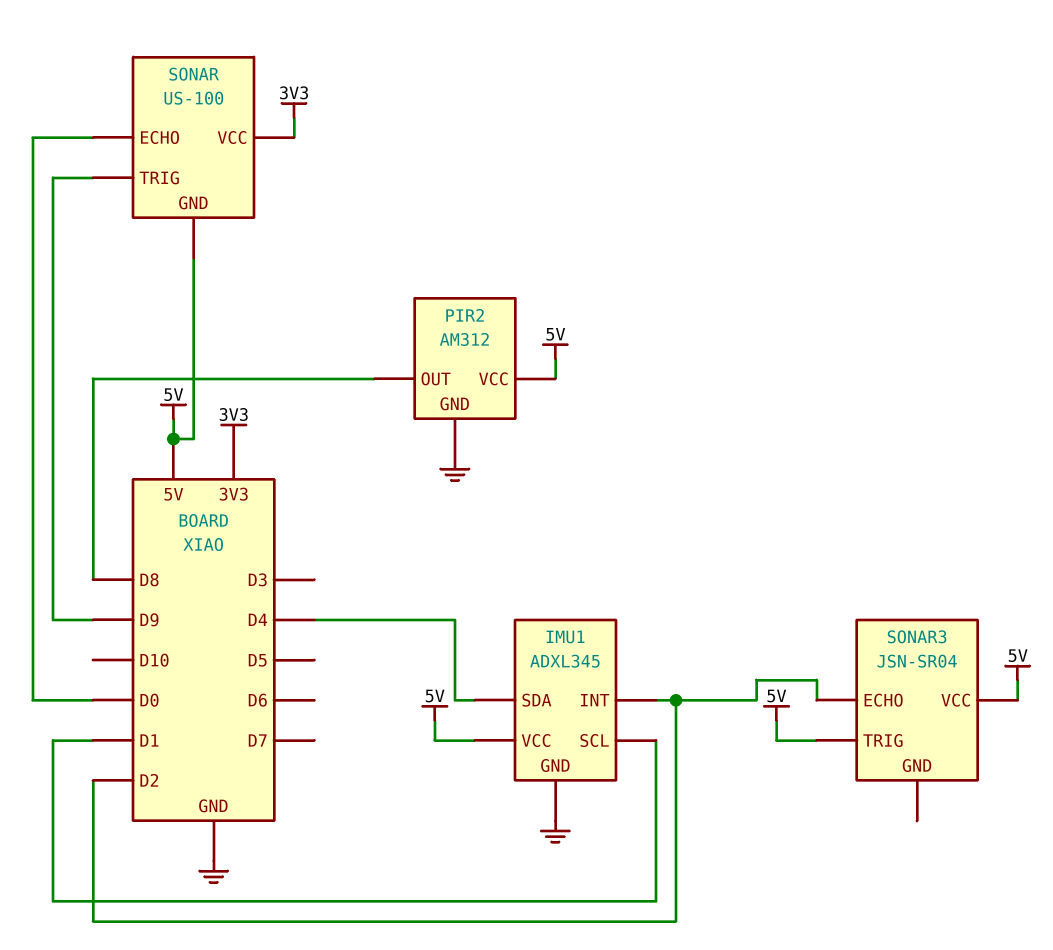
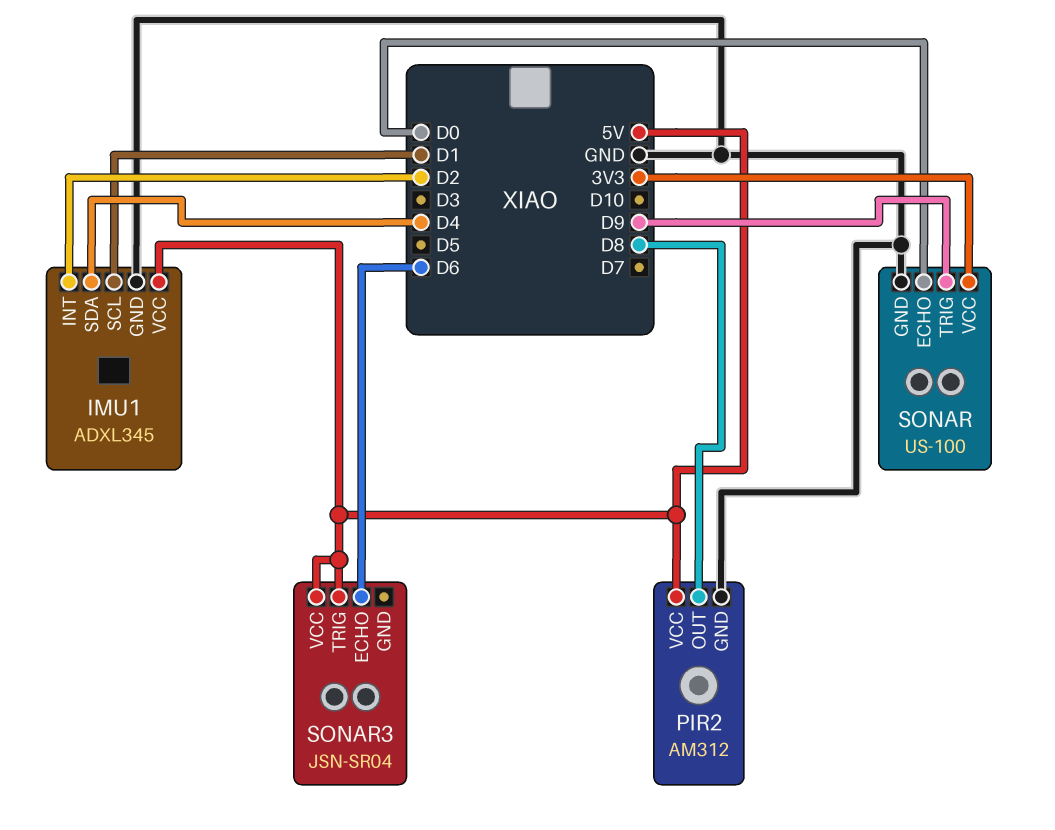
SONAR pin GND: 5V -> GND
SONAR3 pin ECHO: D2 -> D6

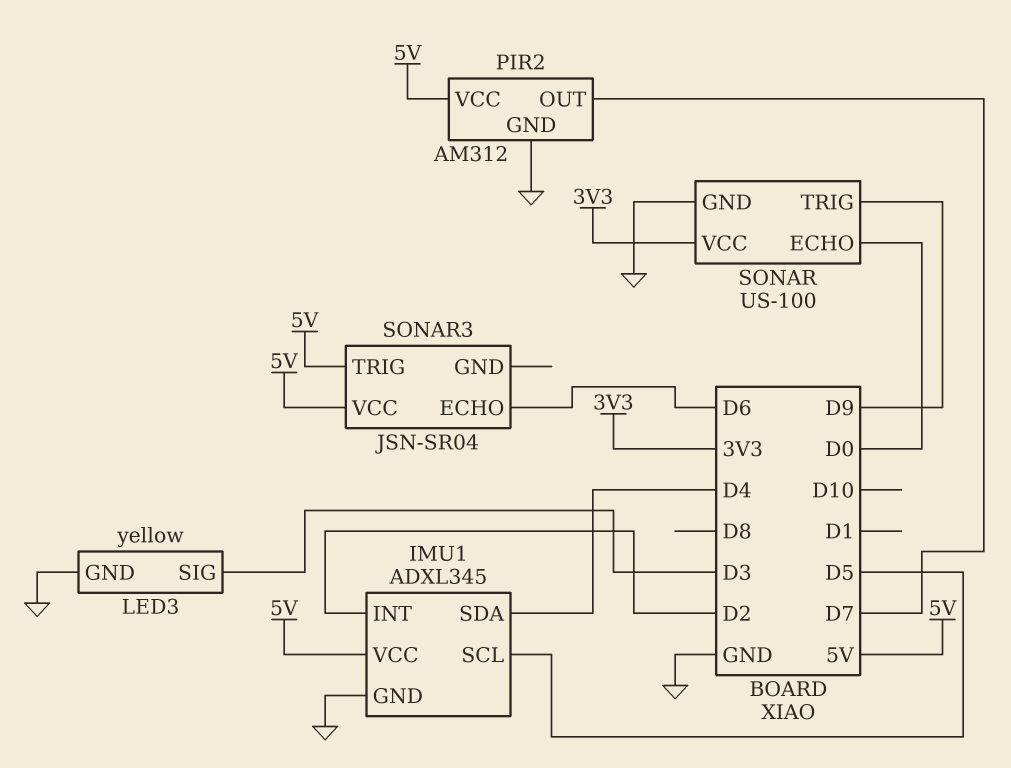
IMU1 pin SCL: D1 -> D5
LED3: none -> yellow
LED3 pin GND: none -> GND
LED3 pin SIG: none -> D3
PIR2 pin OUT: D8 -> D7

